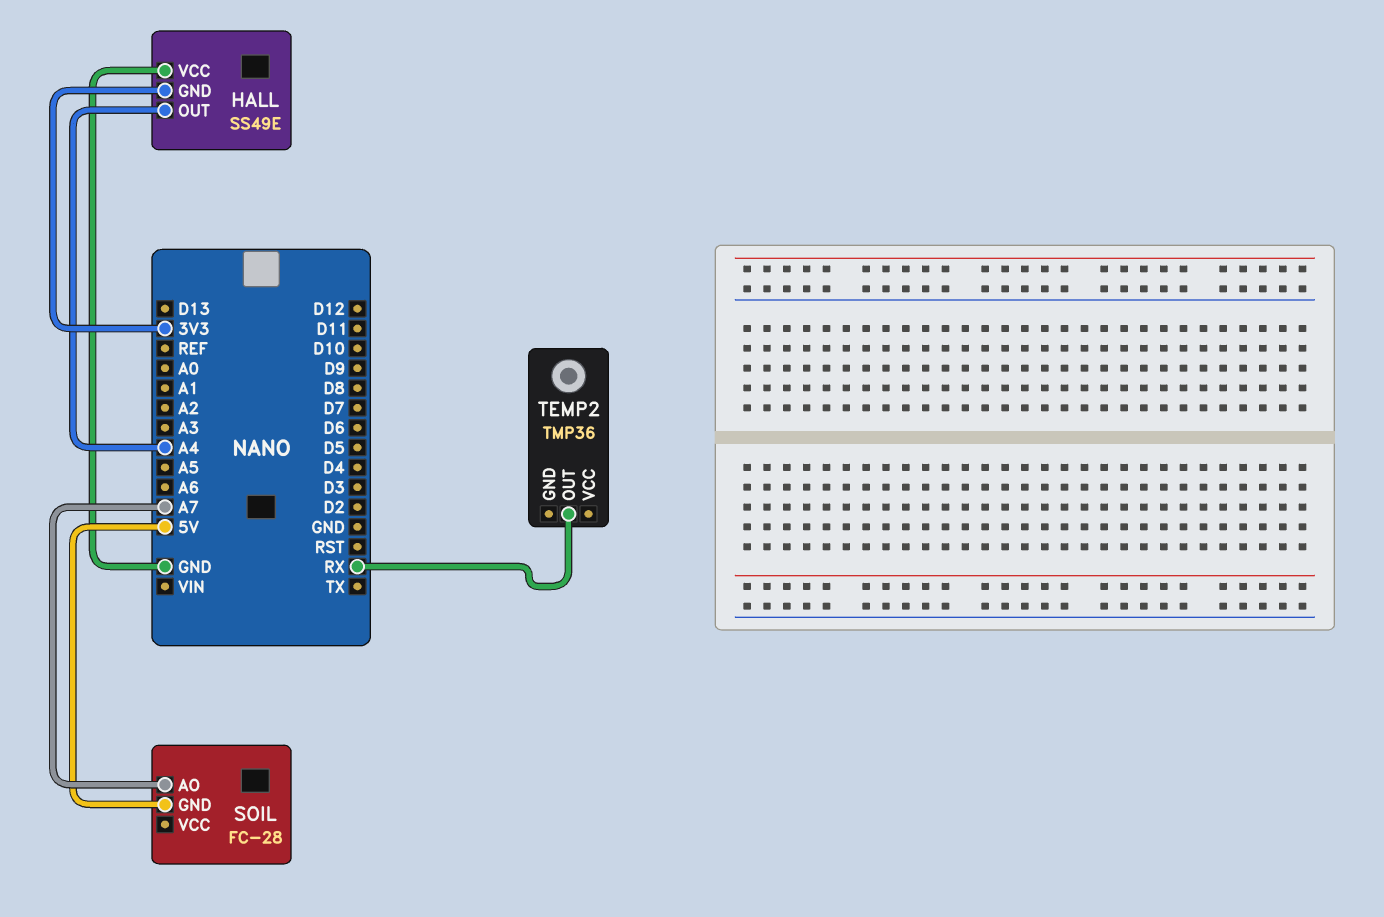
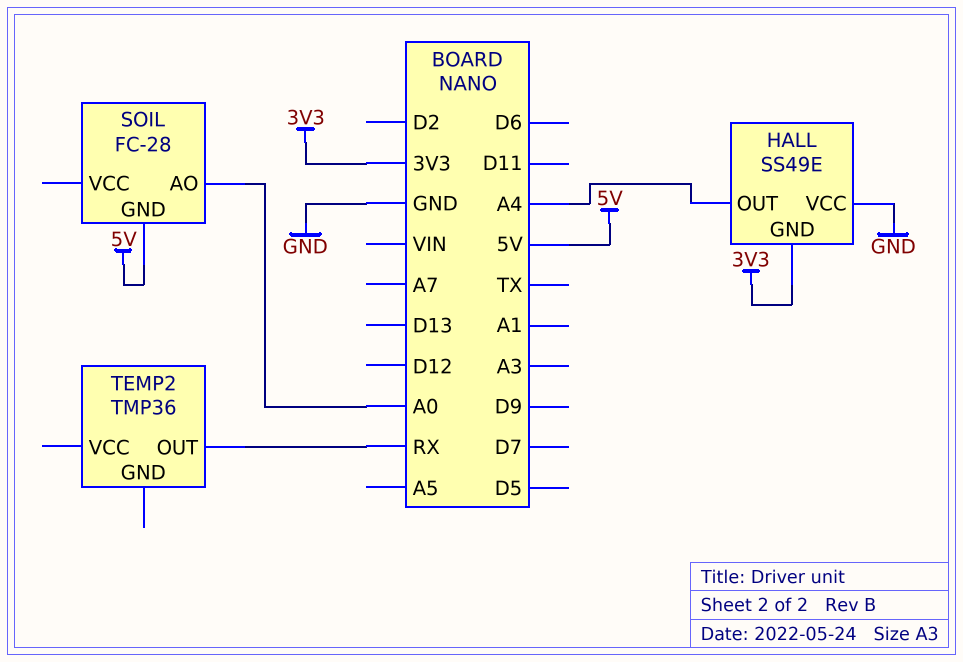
SOIL pin AO: A7 -> A0

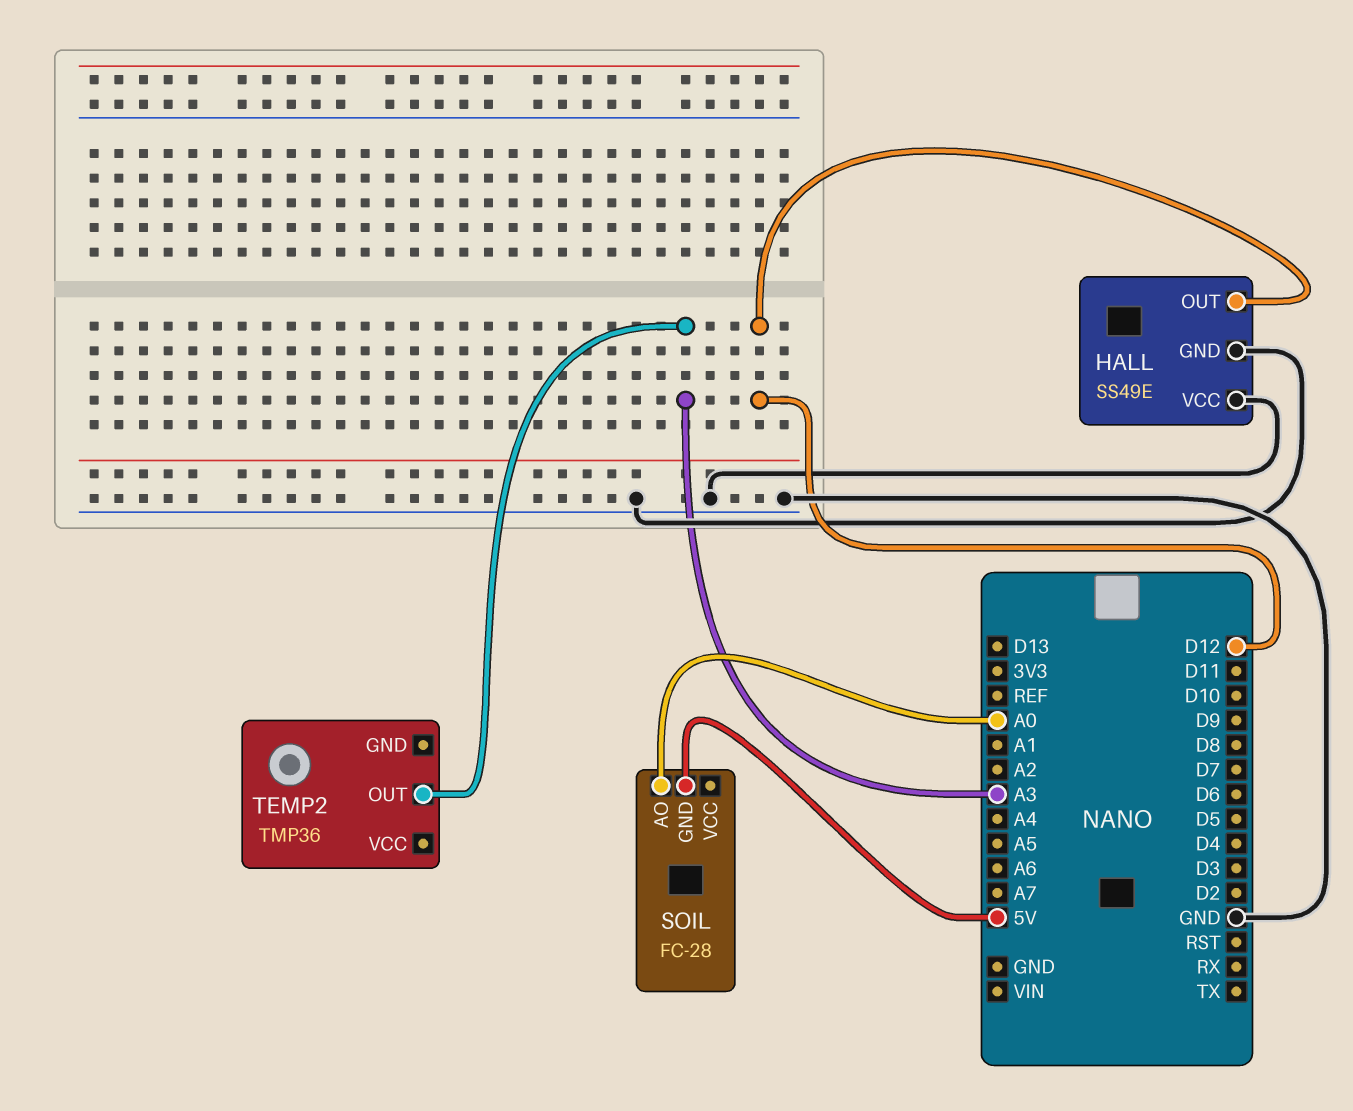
HALL pin GND: 3V3 -> GND
HALL pin OUT: A4 -> D12
TEMP2 pin OUT: RX -> A3

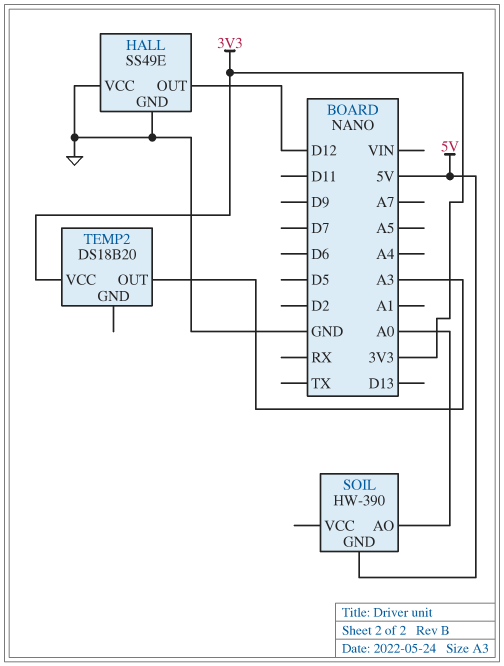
SOIL: FC-28 -> HW-390
TEMP2: TMP36 -> DS18B20
TEMP2 pin VCC: none -> 3V3

